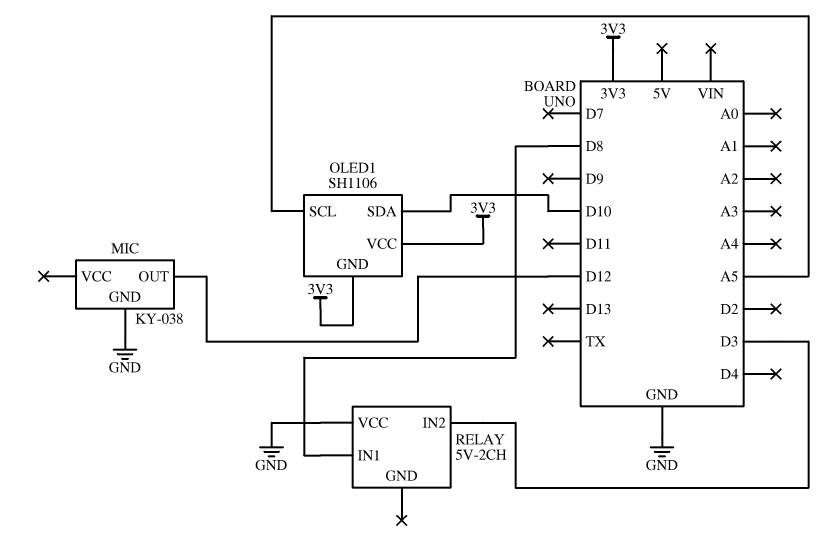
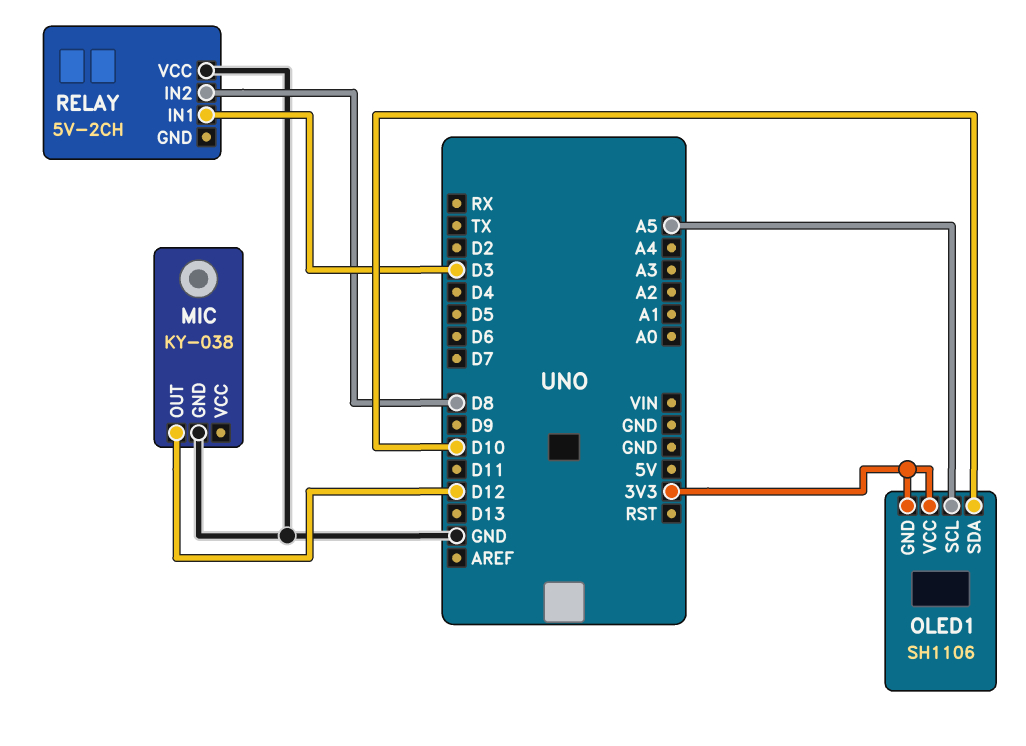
RELAY pin IN1: D8 -> D3
RELAY pin IN2: D3 -> D8

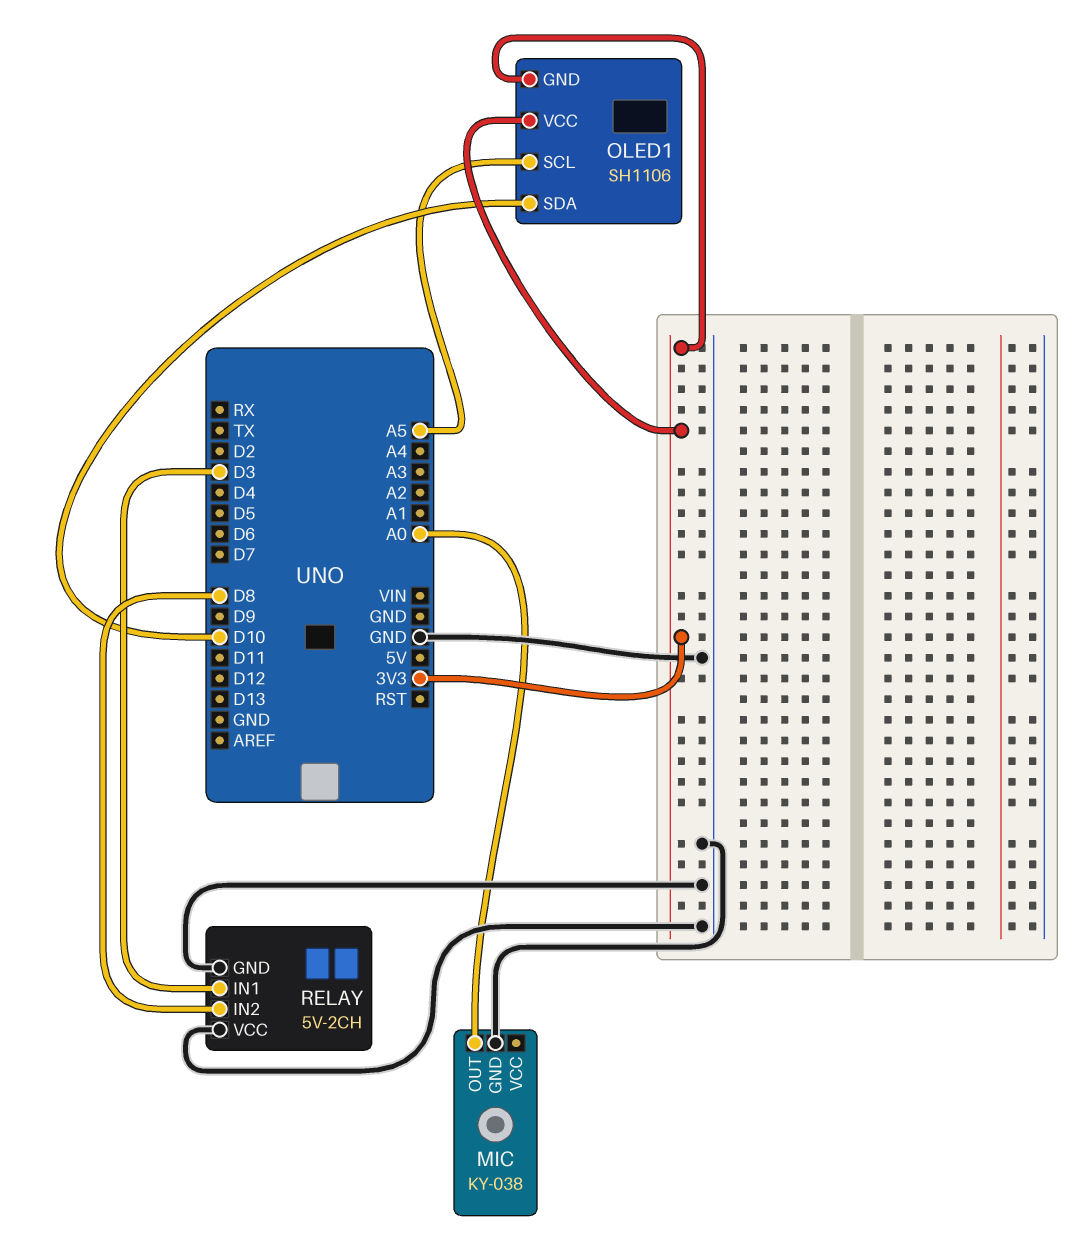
MIC pin OUT: D12 -> A0
RELAY pin GND: none -> GND

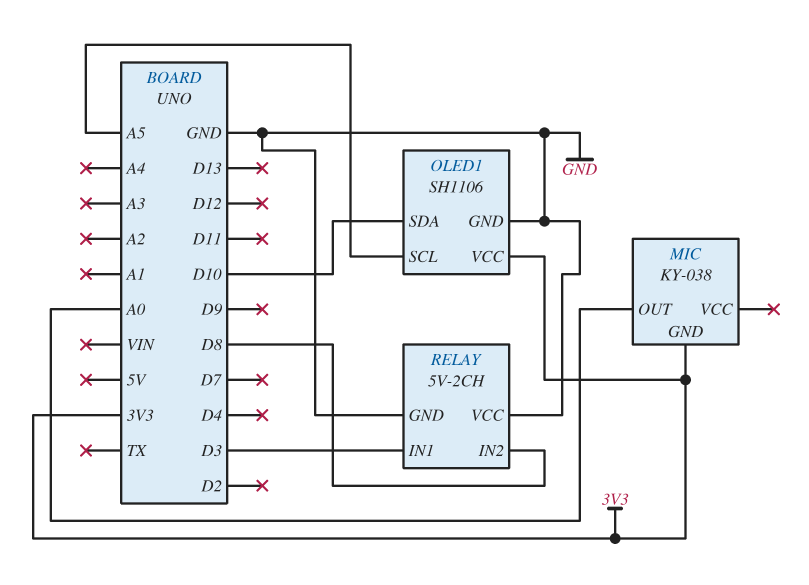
MIC pin GND: GND -> 3V3
OLED1 pin GND: 3V3 -> GND

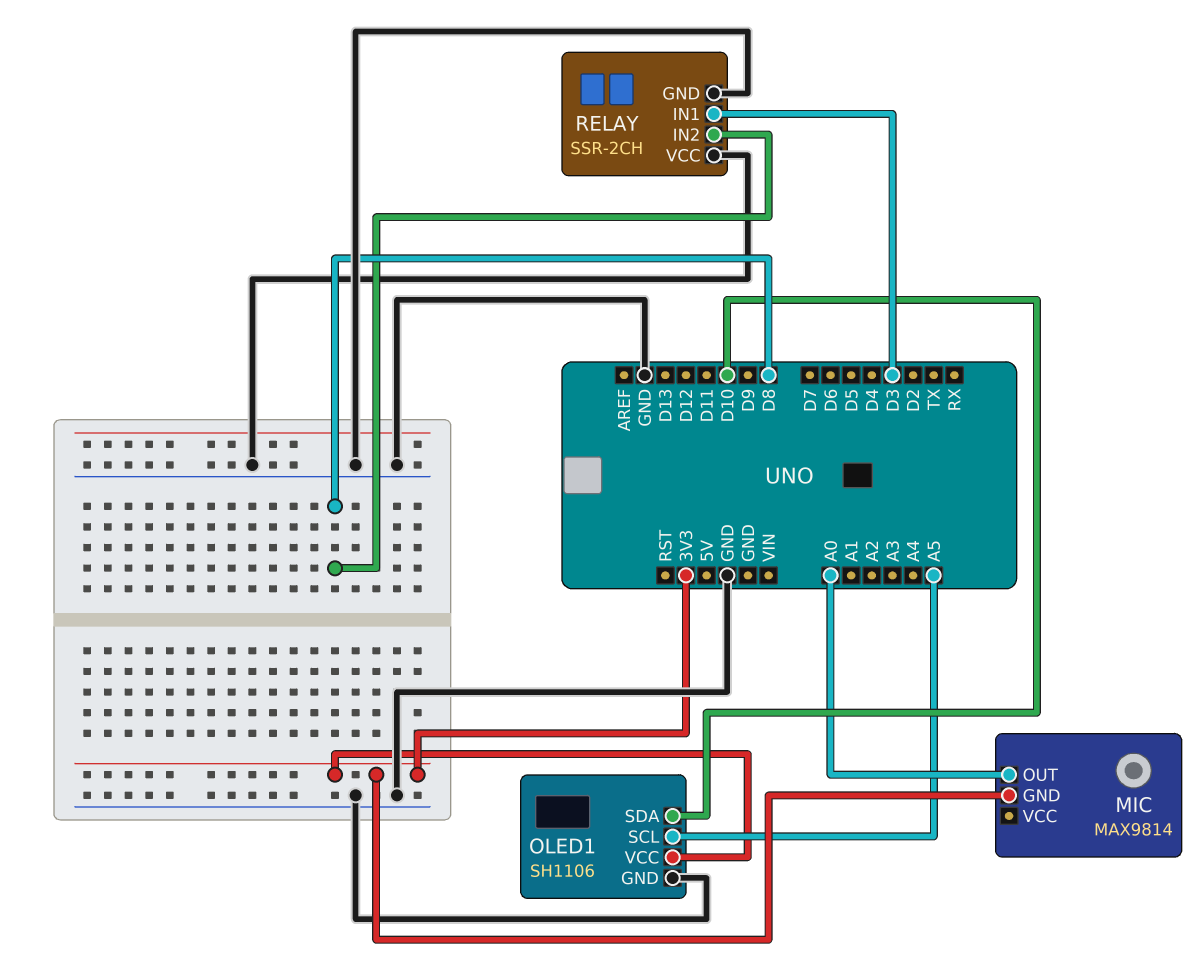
MIC: KY-038 -> MAX9814
RELAY: 5V-2CH -> SSR-2CH

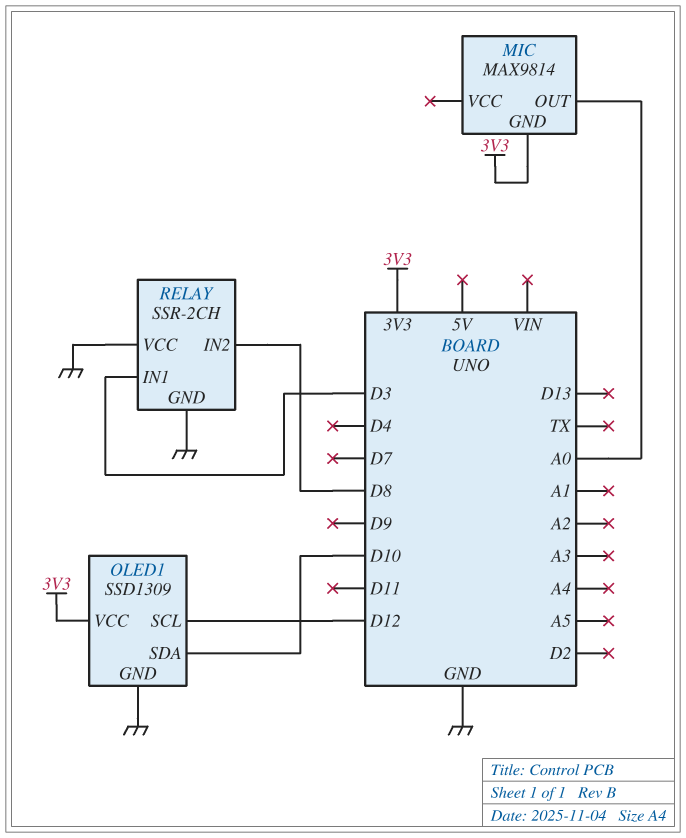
OLED1: SH1106 -> SSD1309
OLED1 pin SCL: A5 -> D12

